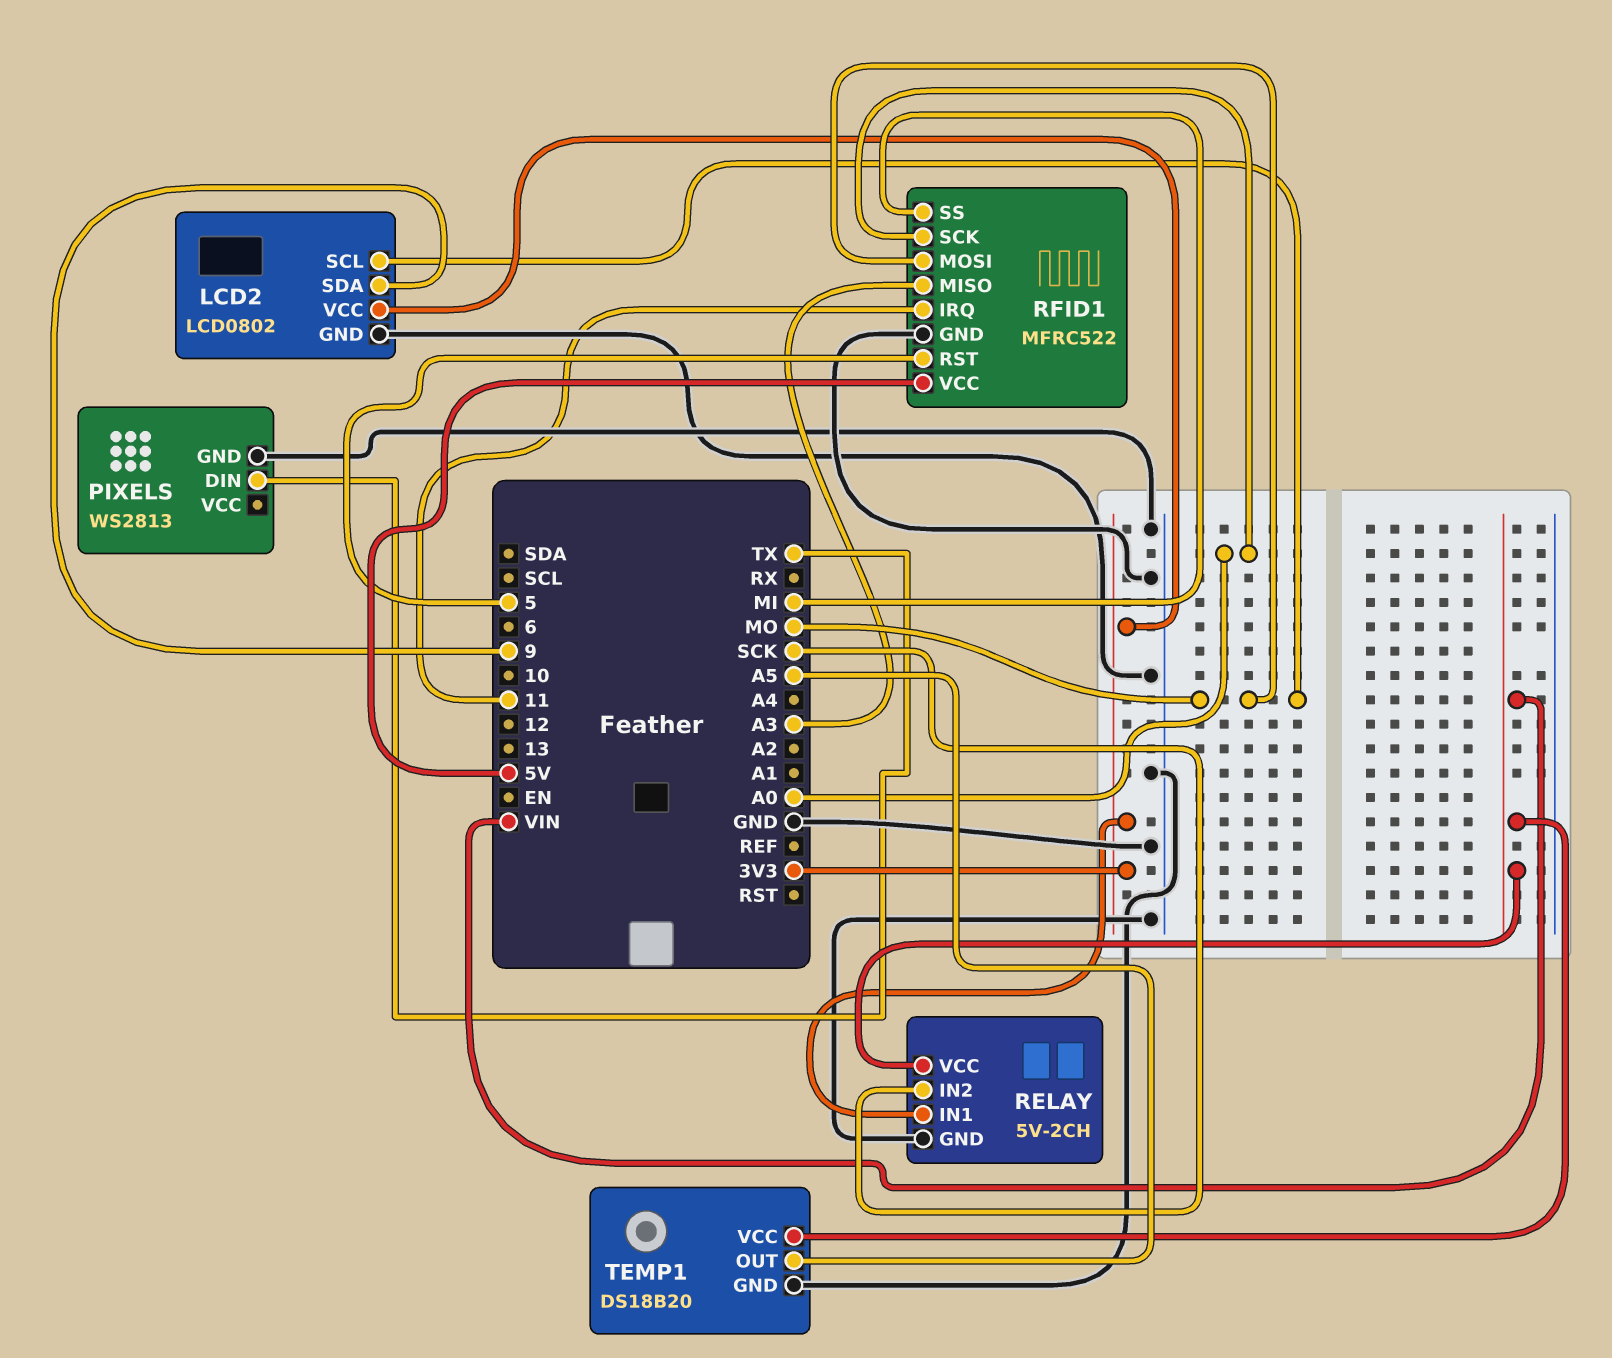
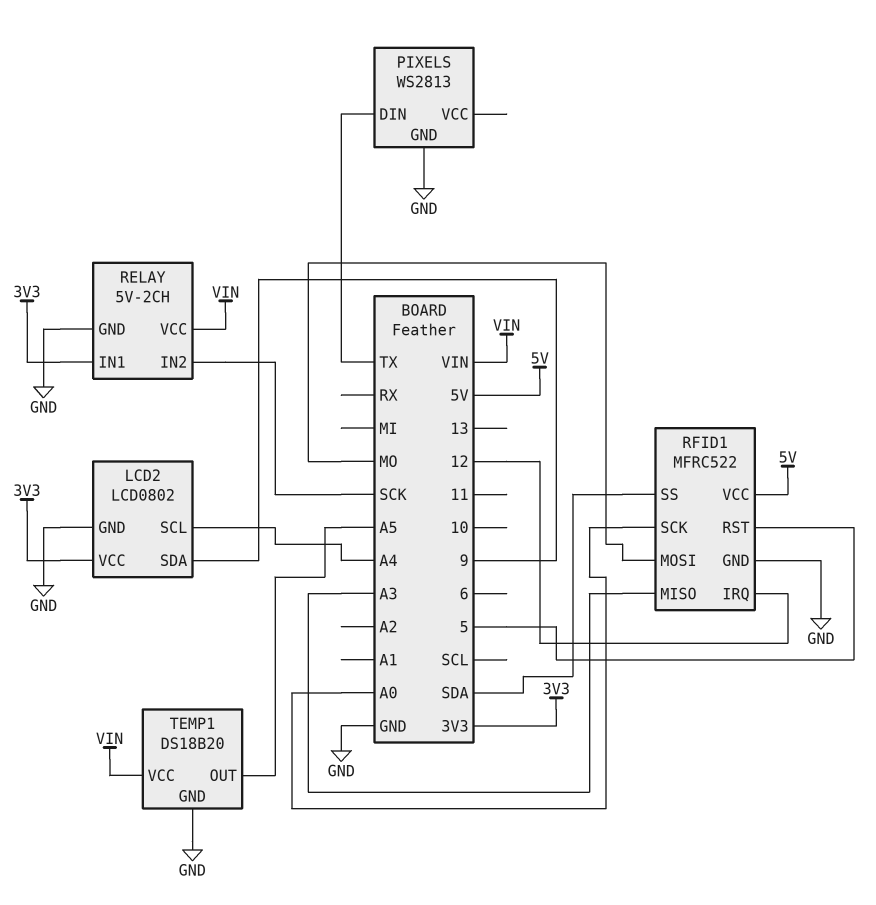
LCD2 pin SCL: MO -> A4
RFID1 pin IRQ: 11 -> 12
RFID1 pin SS: MI -> SDA

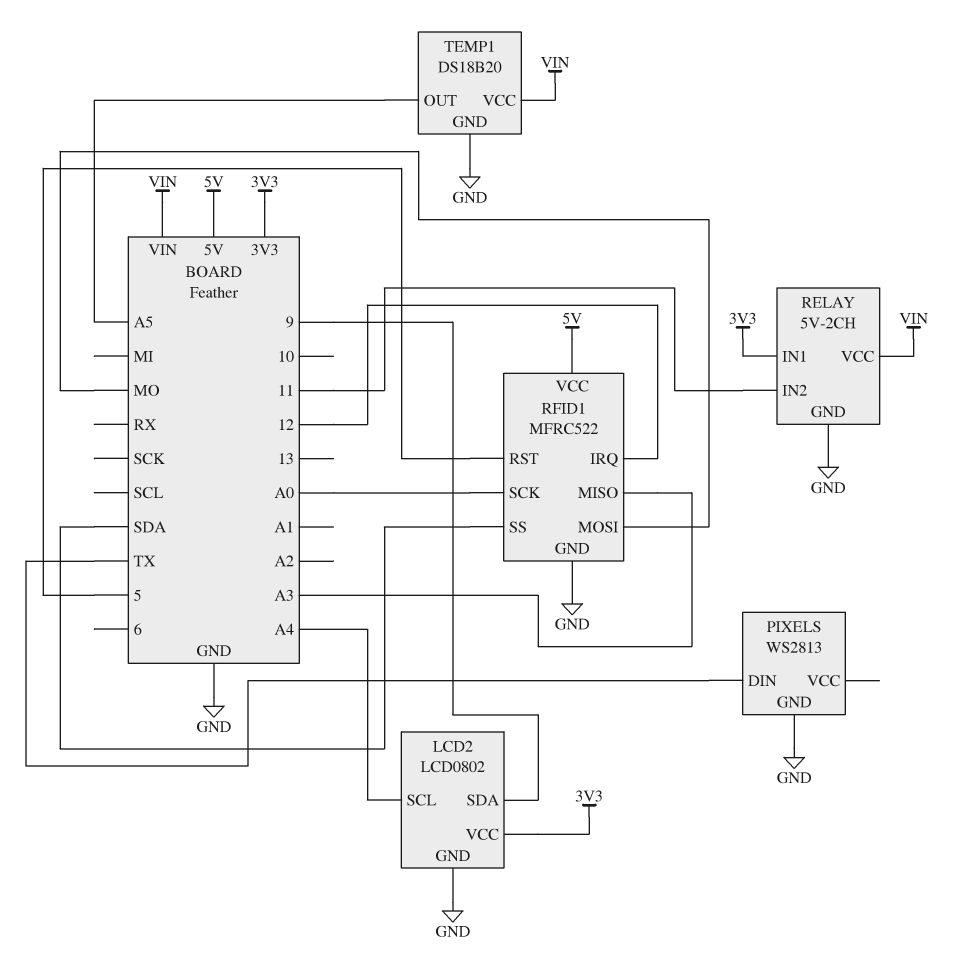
RELAY pin IN2: SCK -> 11

